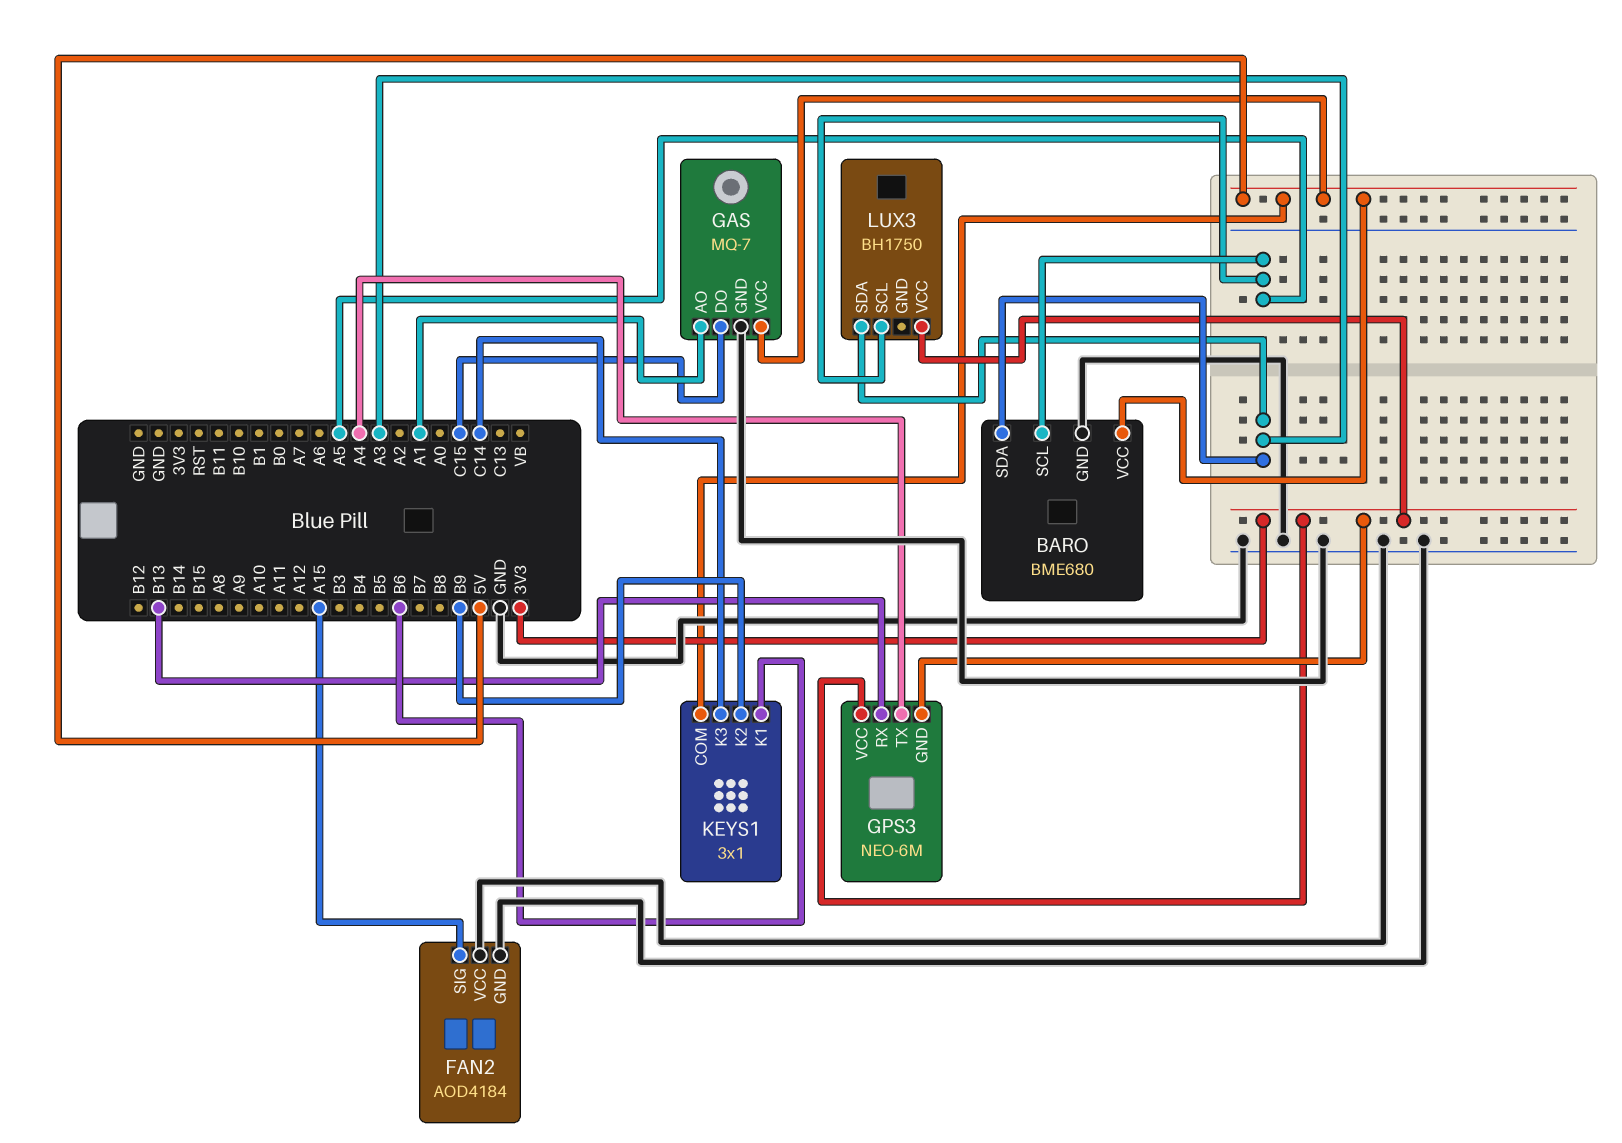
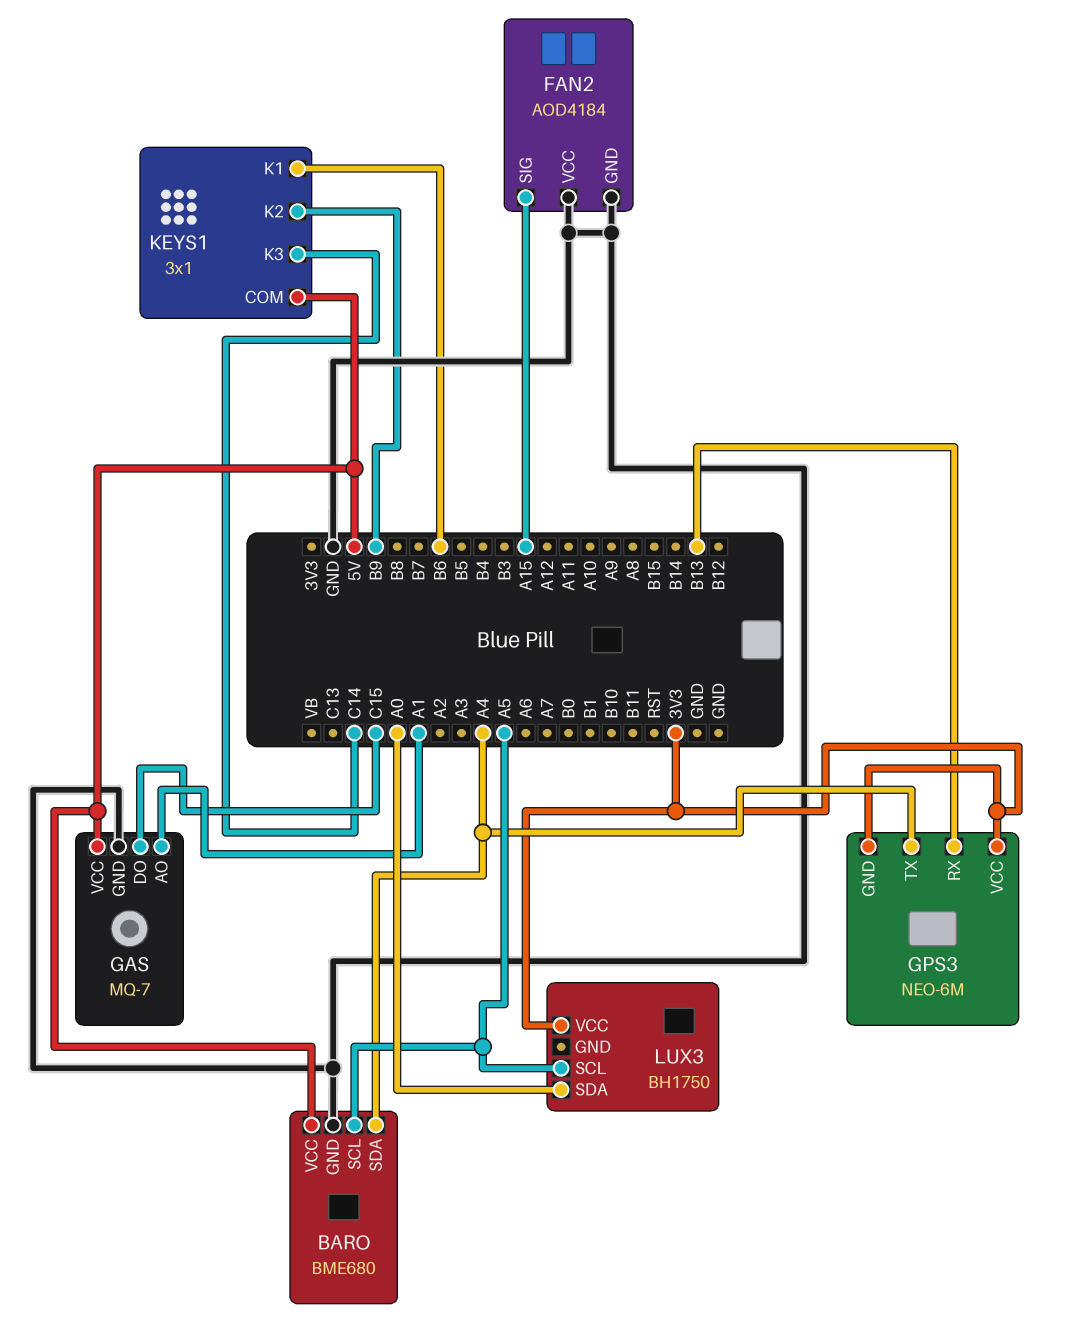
BARO pin SDA: A3 -> A4
LUX3 pin SDA: A3 -> A0

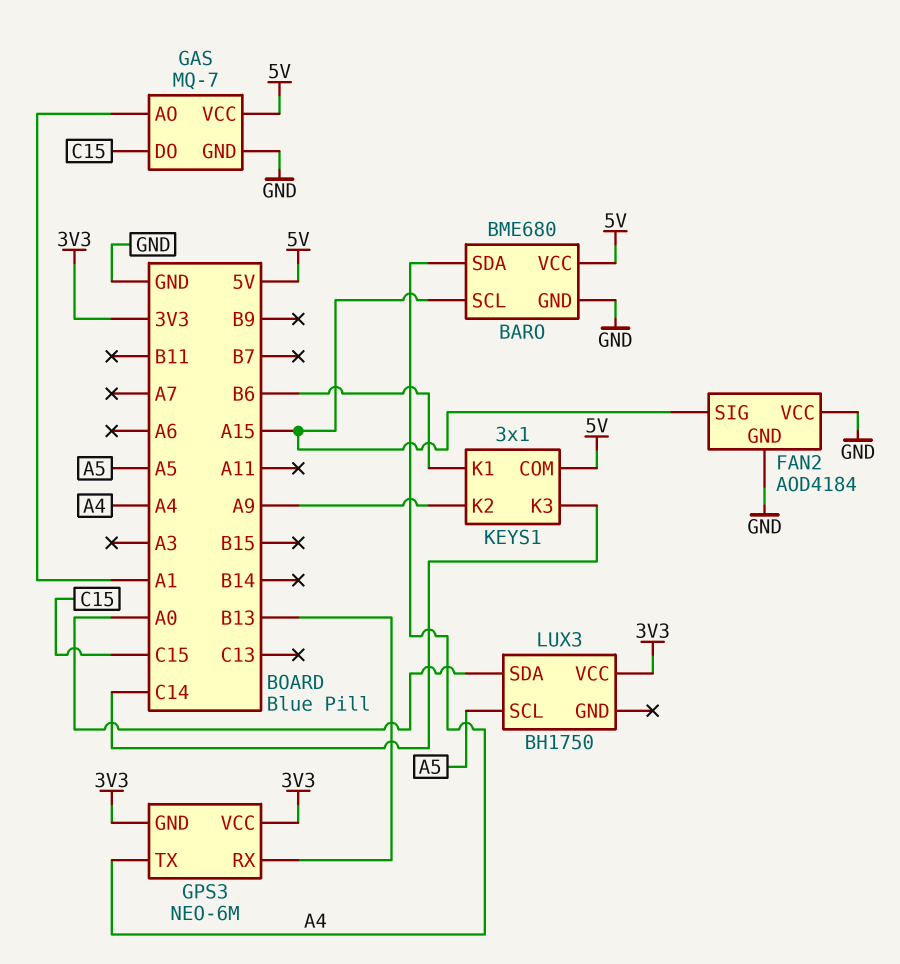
BARO pin SCL: A5 -> A15
KEYS1 pin K2: B9 -> A9

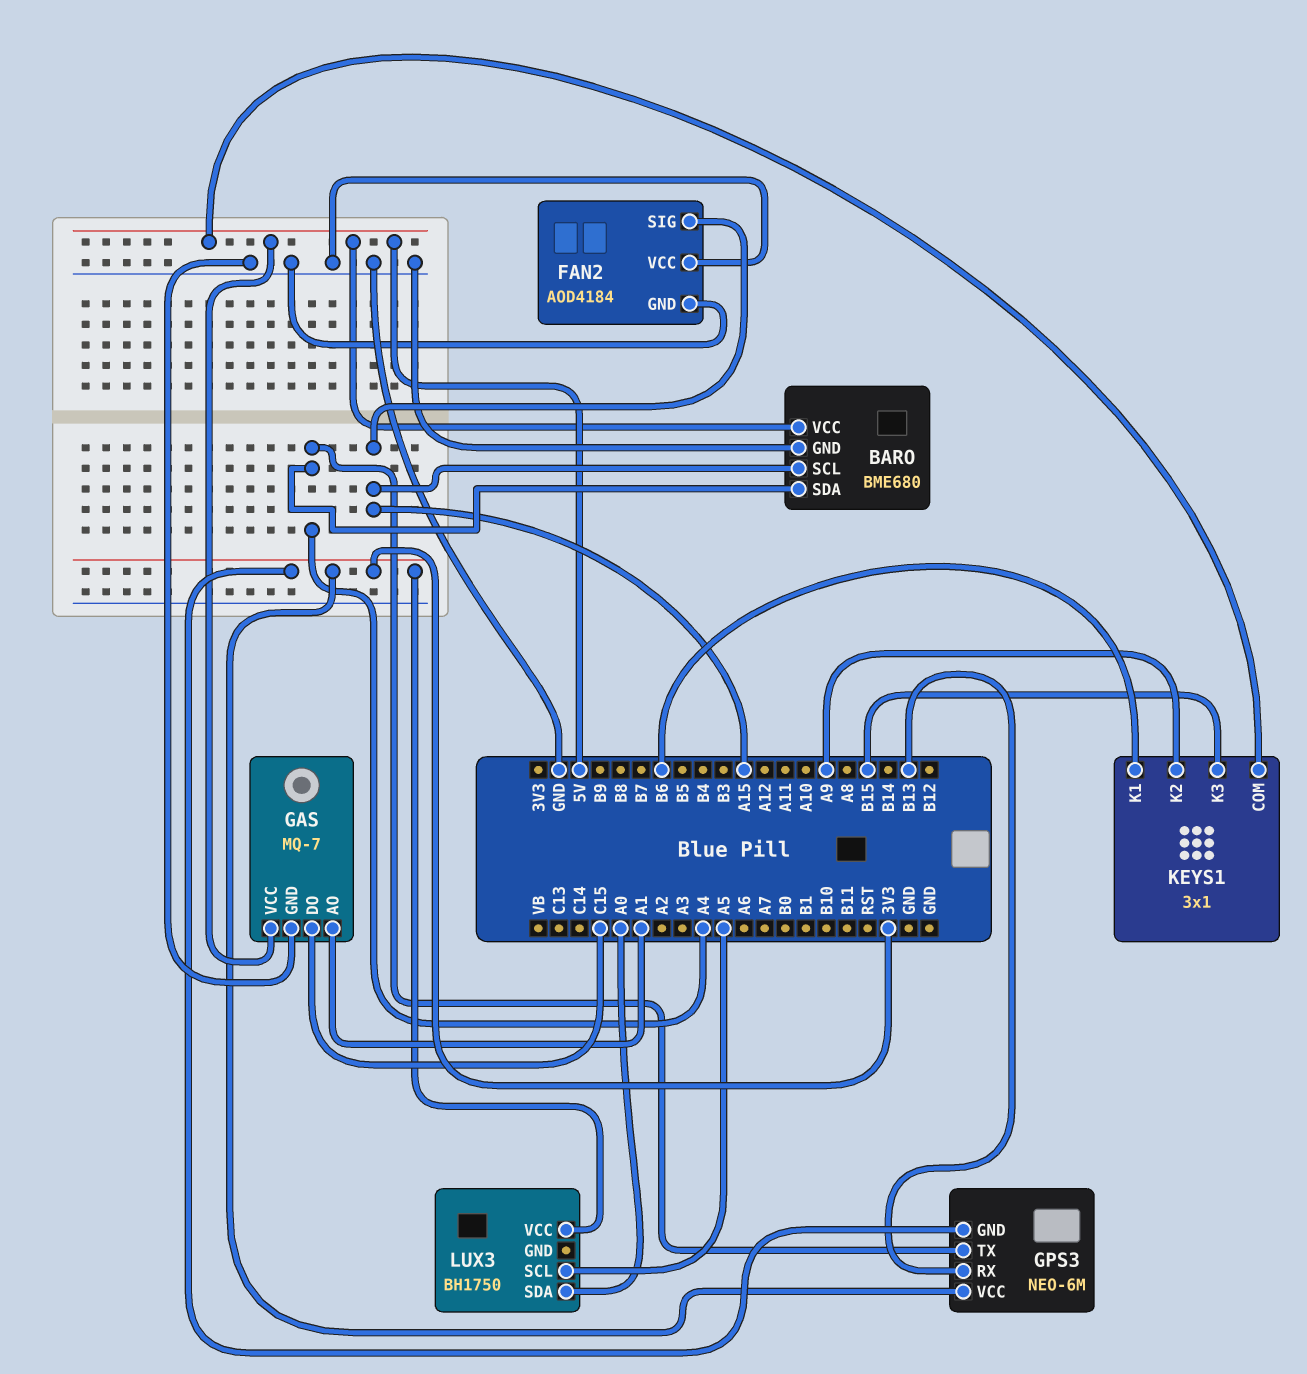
KEYS1 pin K3: C14 -> B15

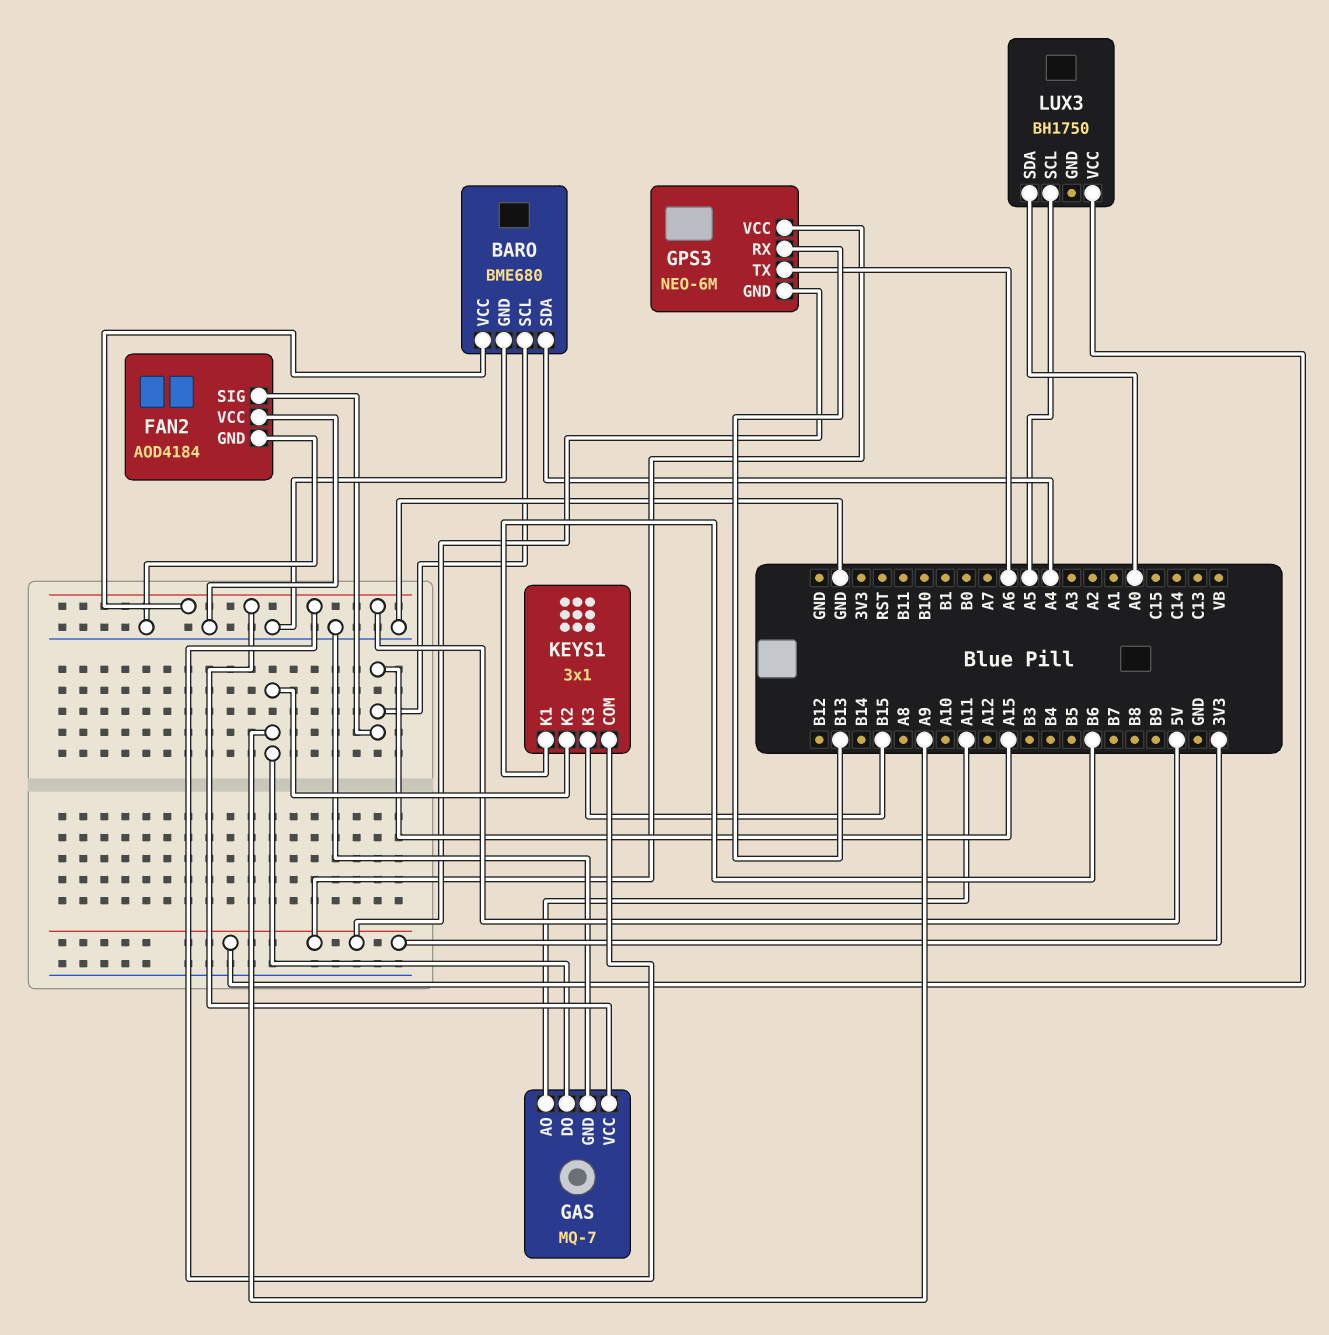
GAS pin AO: A1 -> A11
GAS pin DO: C15 -> A9
GPS3 pin TX: A4 -> A6

